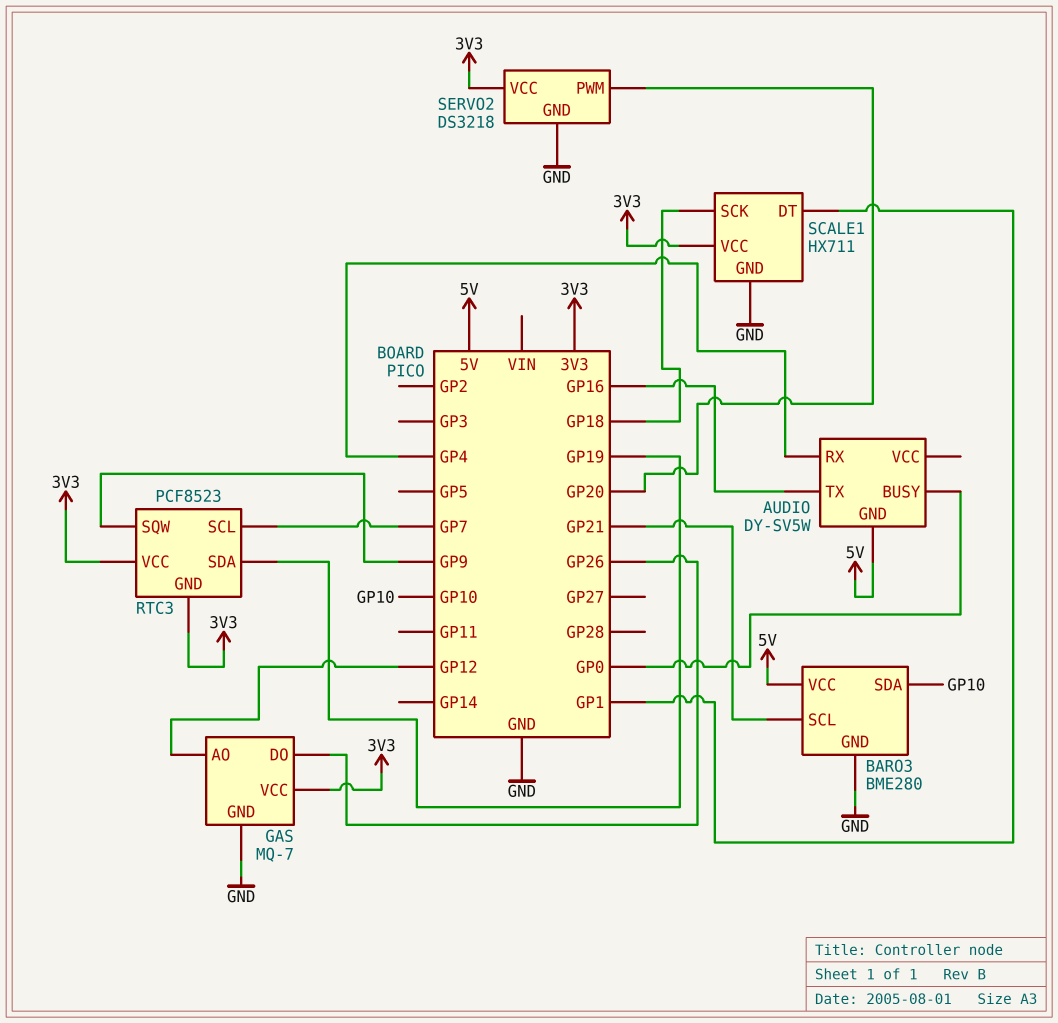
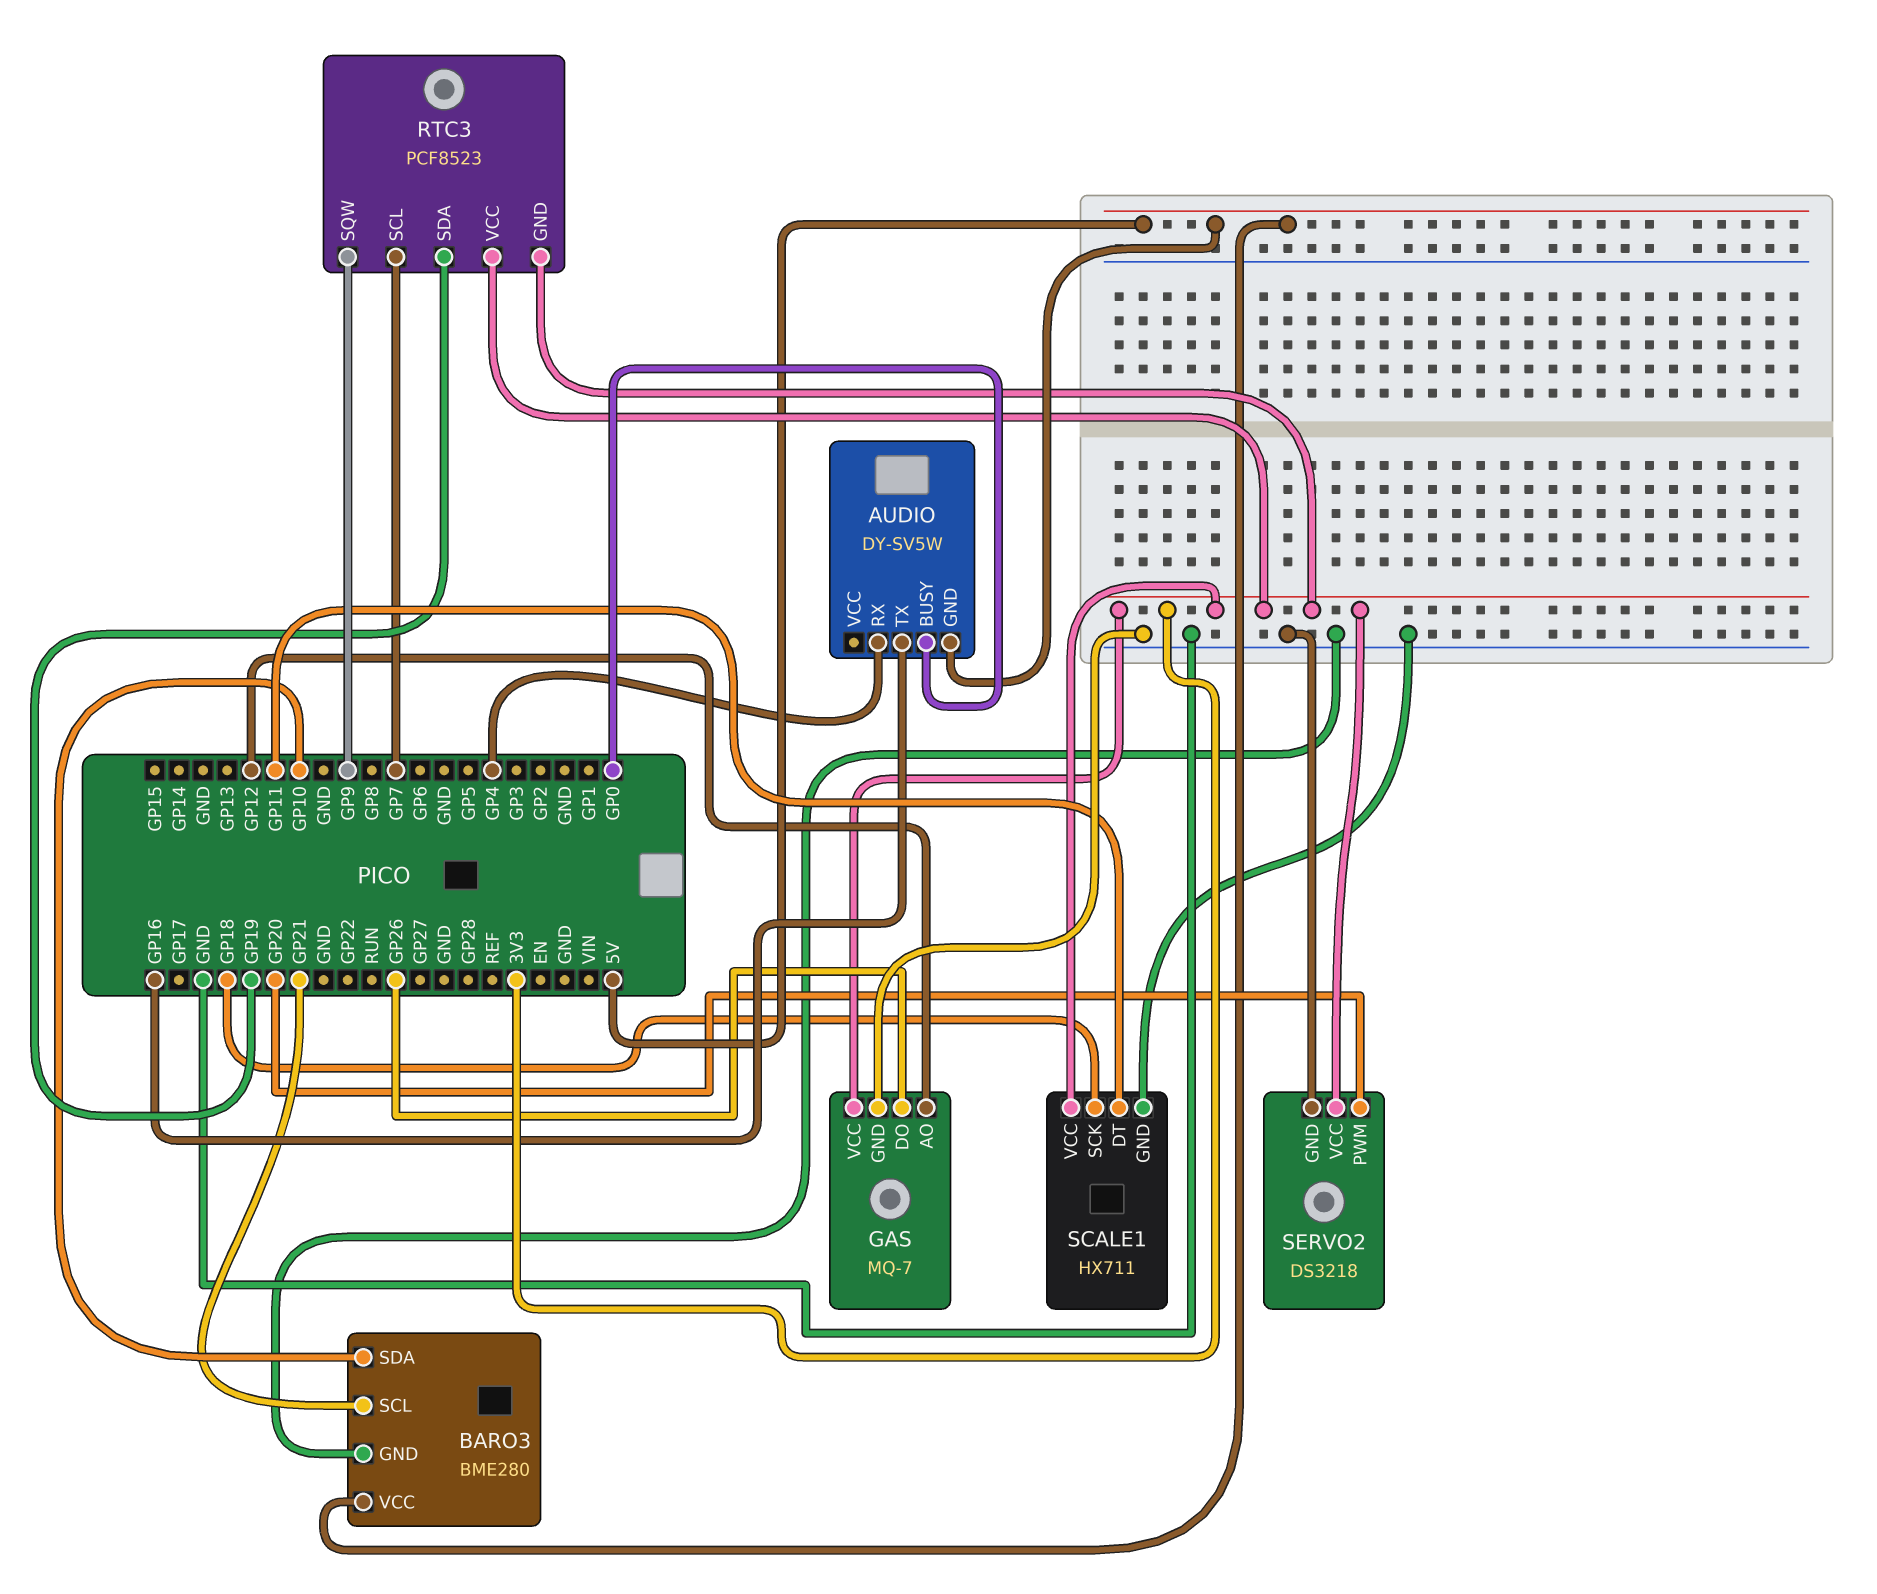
SCALE1 pin DT: GP1 -> GP11

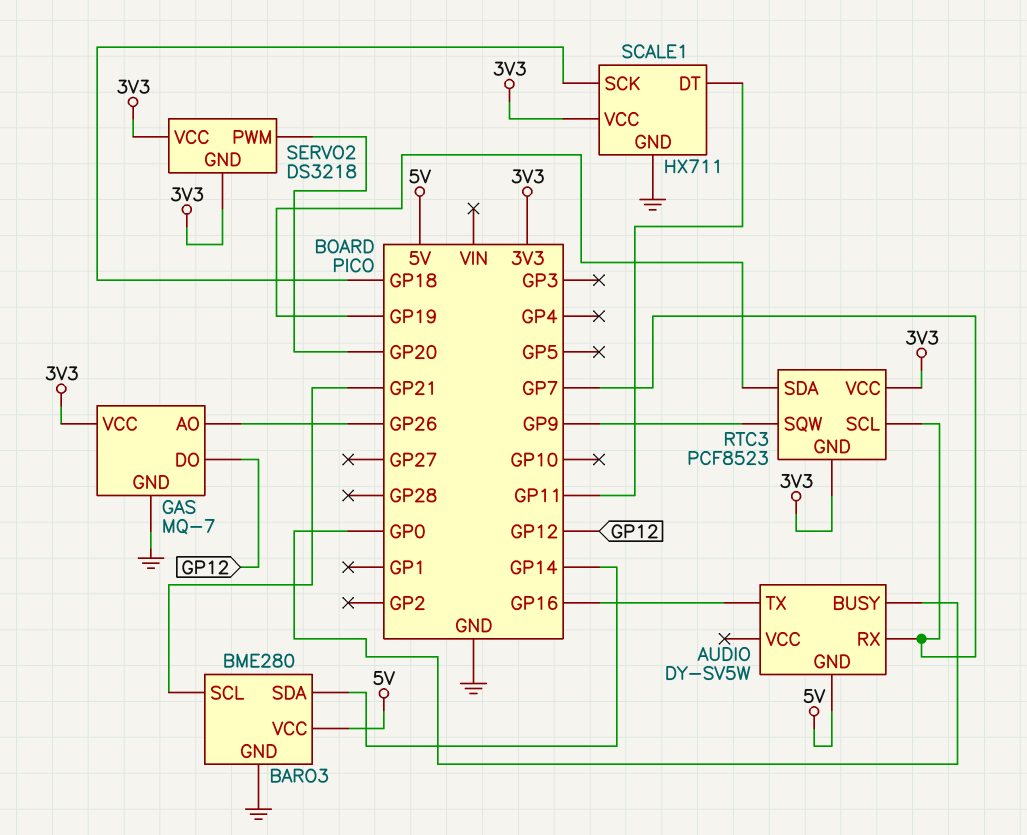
AUDIO pin RX: GP4 -> GP7
BARO3 pin SDA: GP10 -> GP14
GAS pin AO: GP12 -> GP26
GAS pin DO: GP26 -> GP12
SERVO2 pin GND: GND -> 3V3

